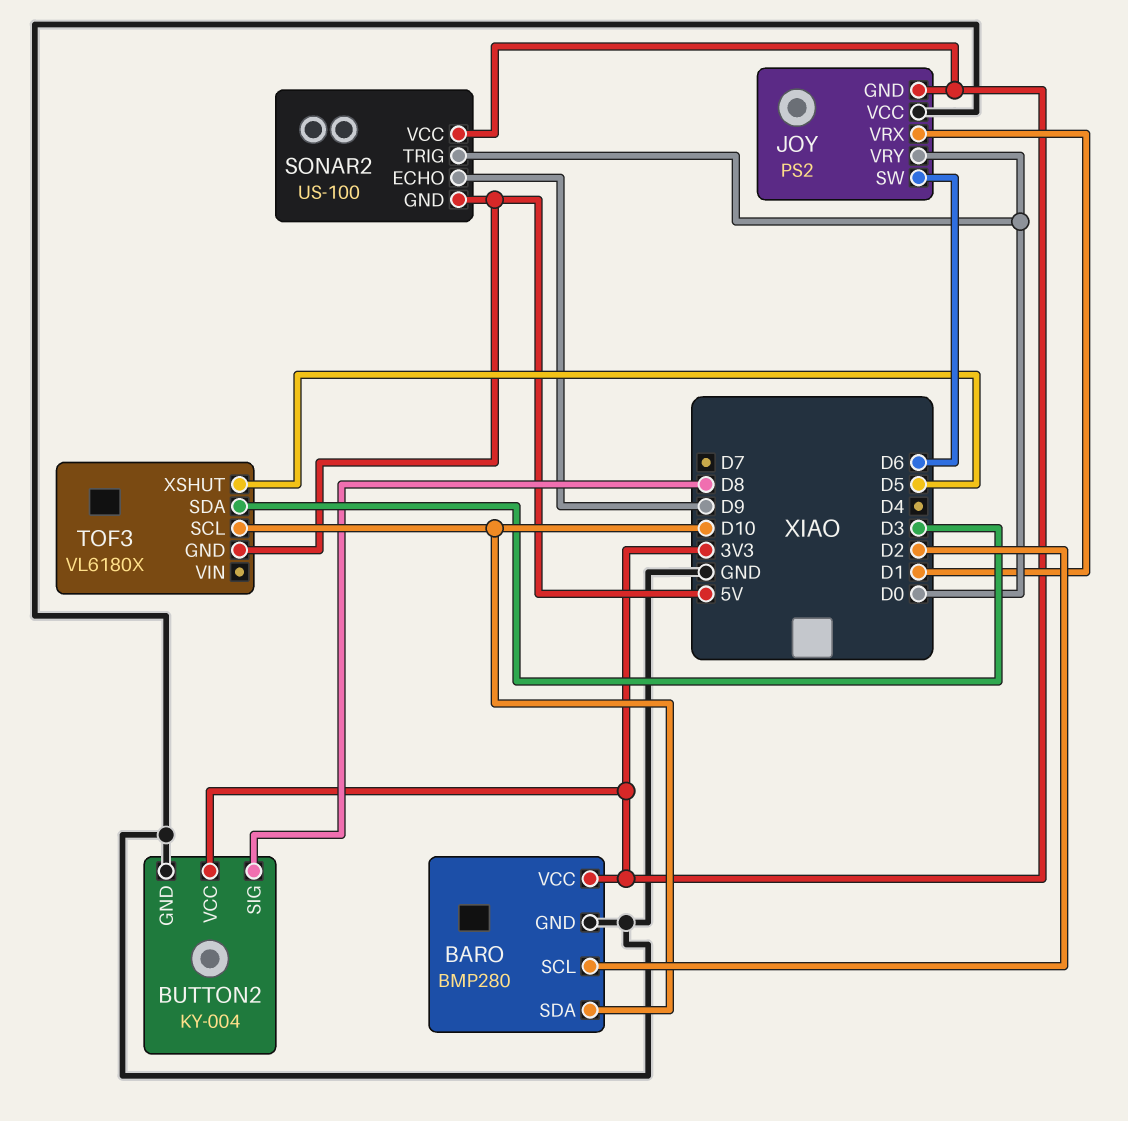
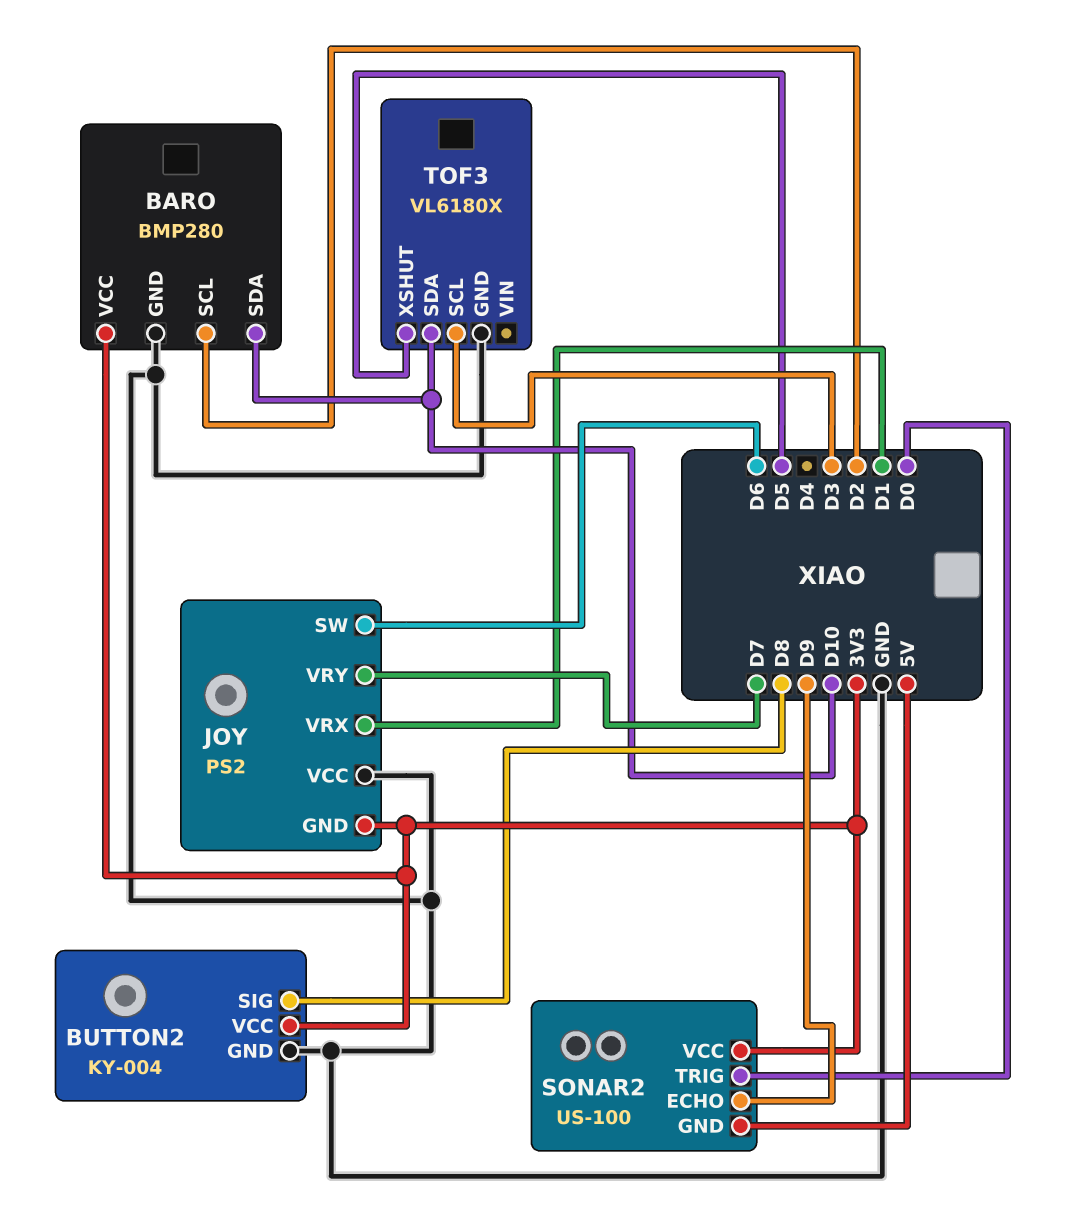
JOY pin VRY: D0 -> D7
TOF3 pin GND: 5V -> GND
TOF3 pin SCL: D10 -> D3
TOF3 pin SDA: D3 -> D10

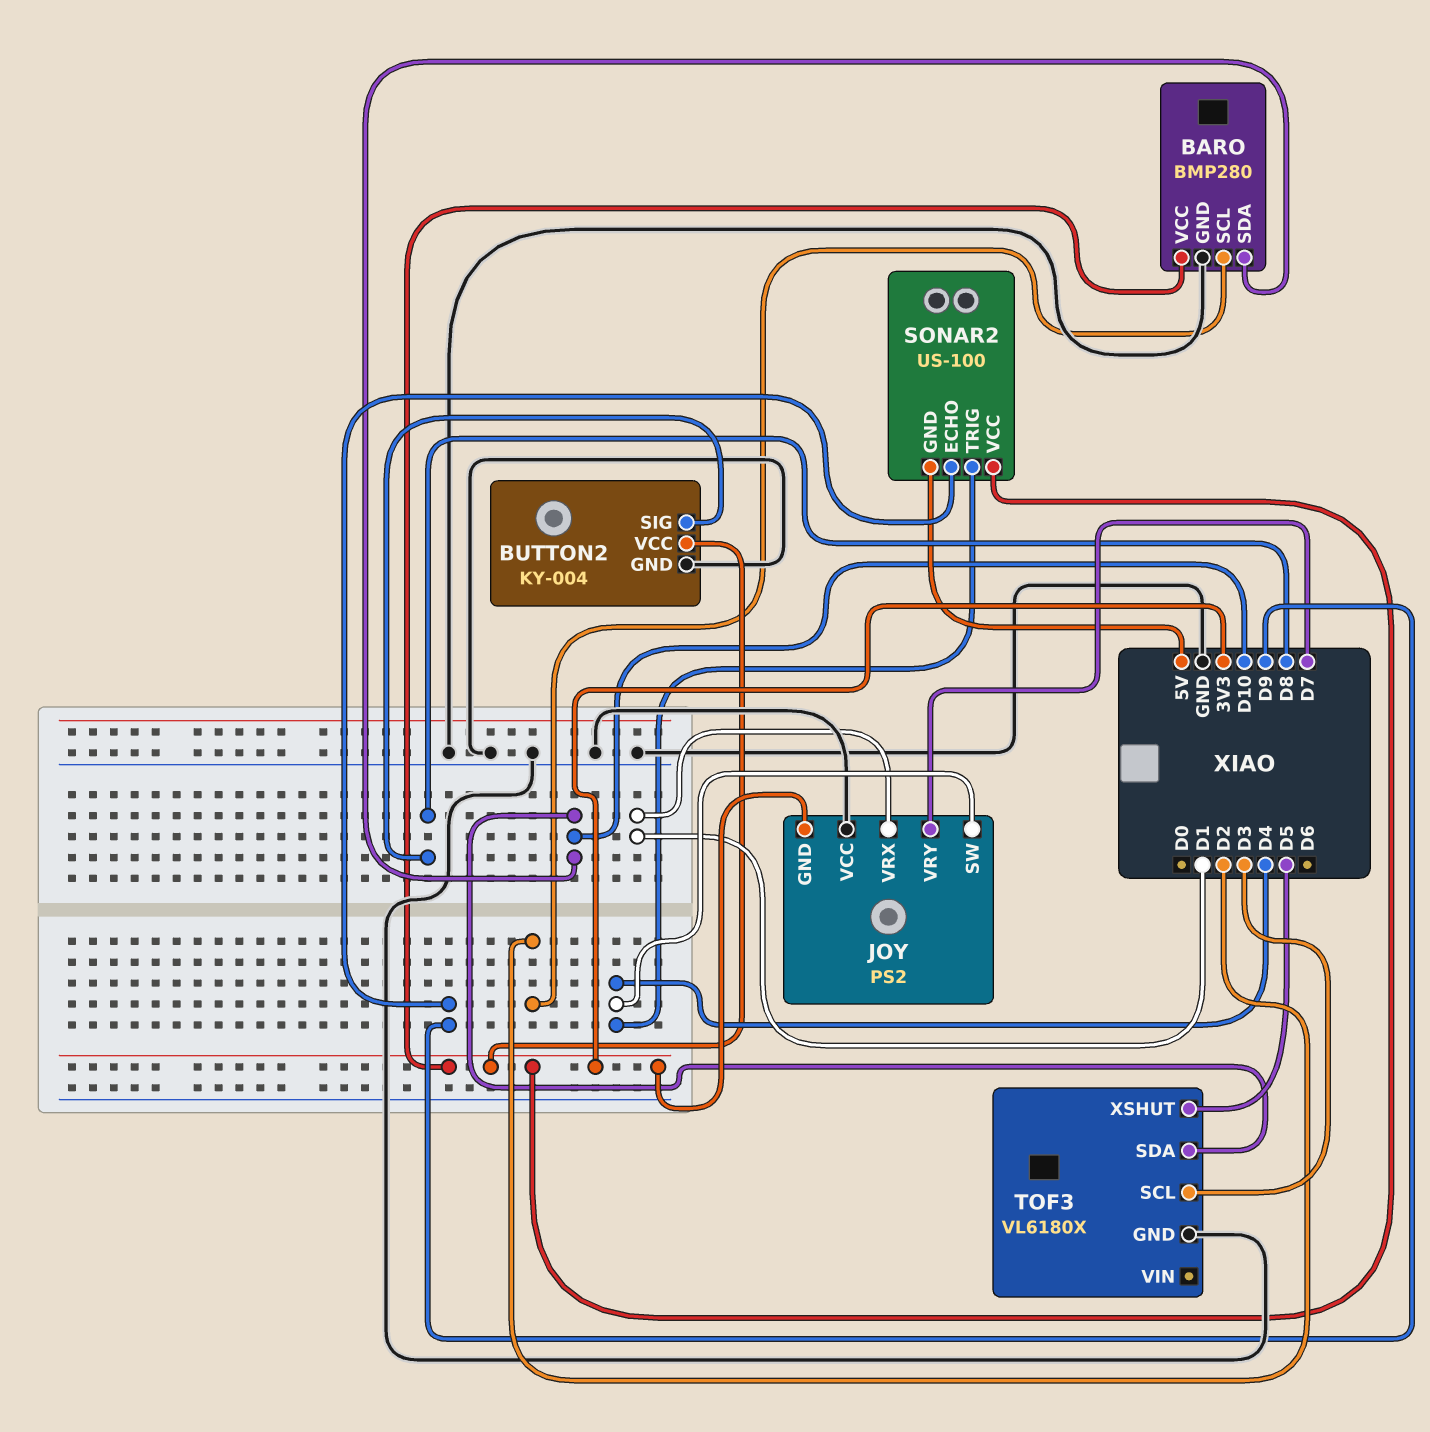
JOY pin SW: D6 -> D4
SONAR2 pin TRIG: D0 -> D4

